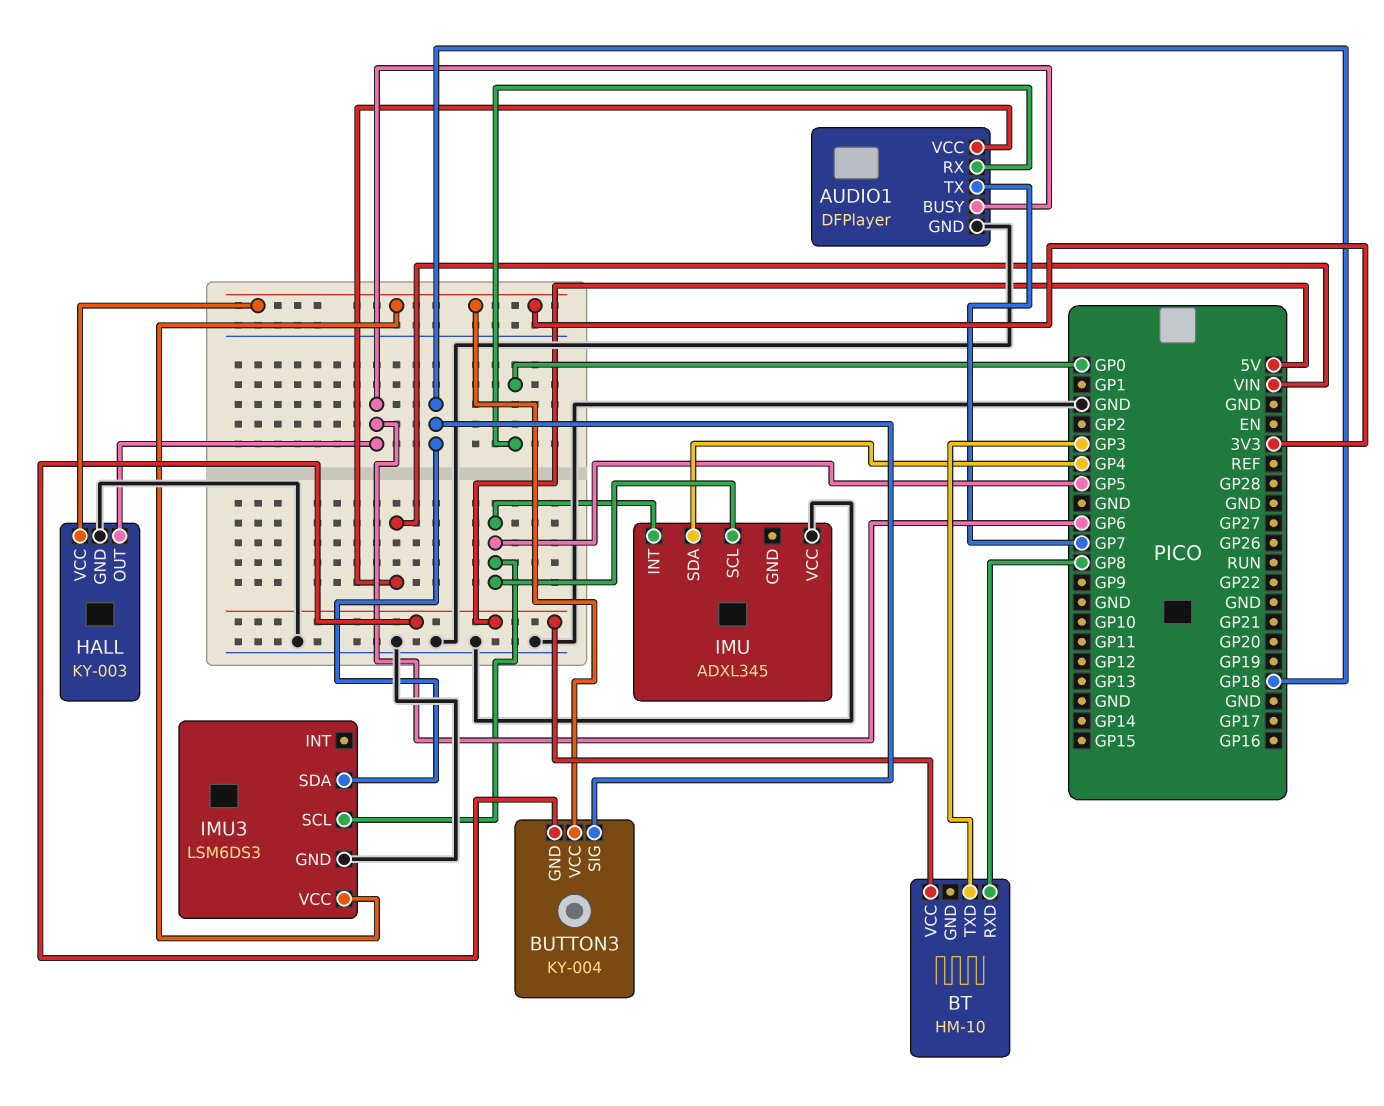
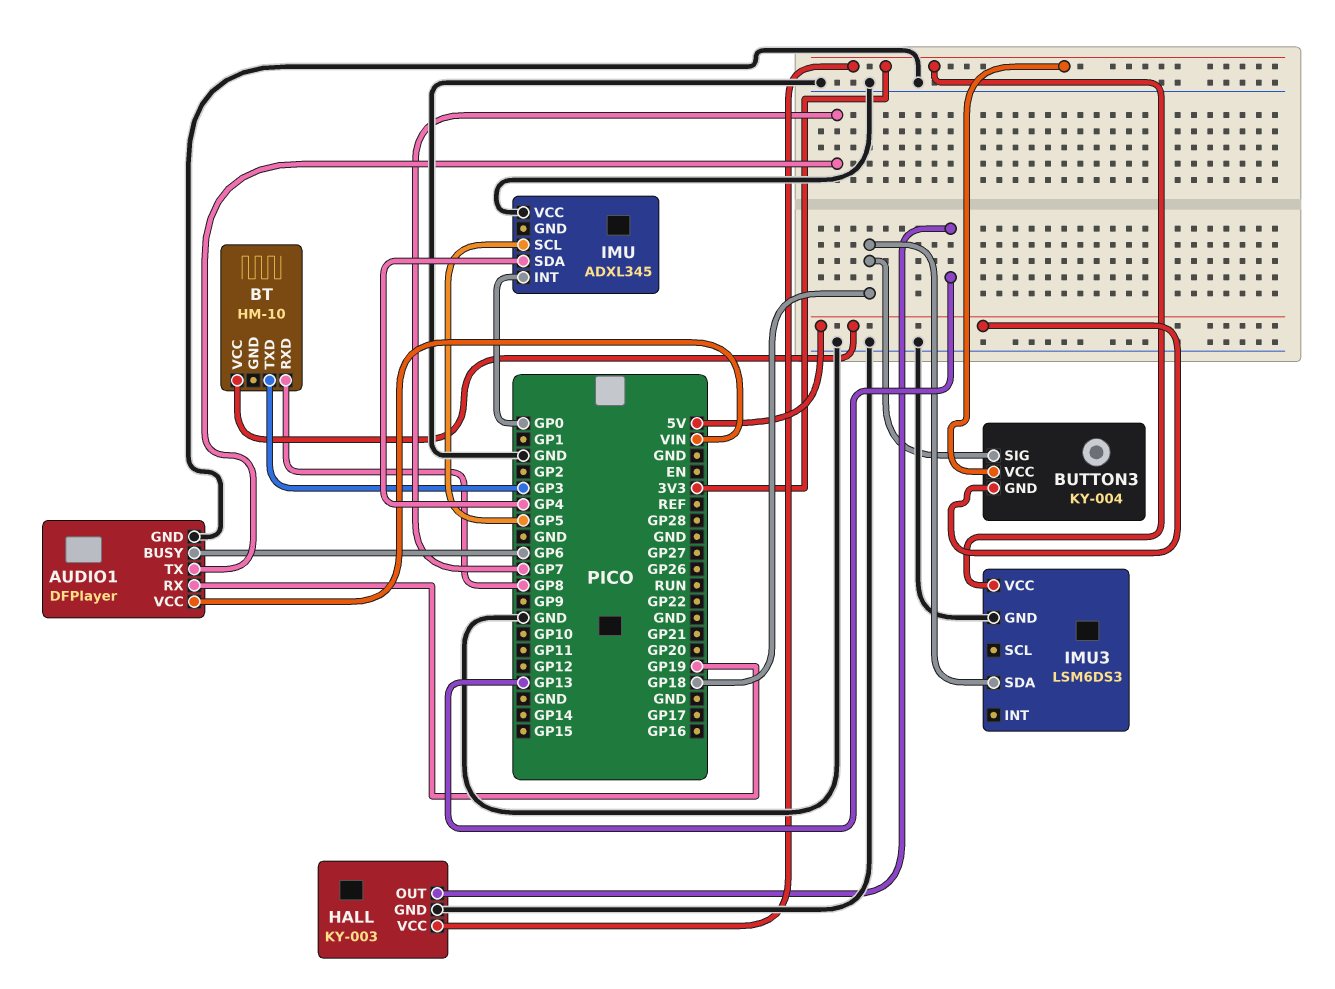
AUDIO1 pin RX: GP0 -> GP19
HALL pin OUT: GP6 -> GP13
IMU pin INT: GP5 -> GP0
IMU3 pin SCL: GP5 -> none

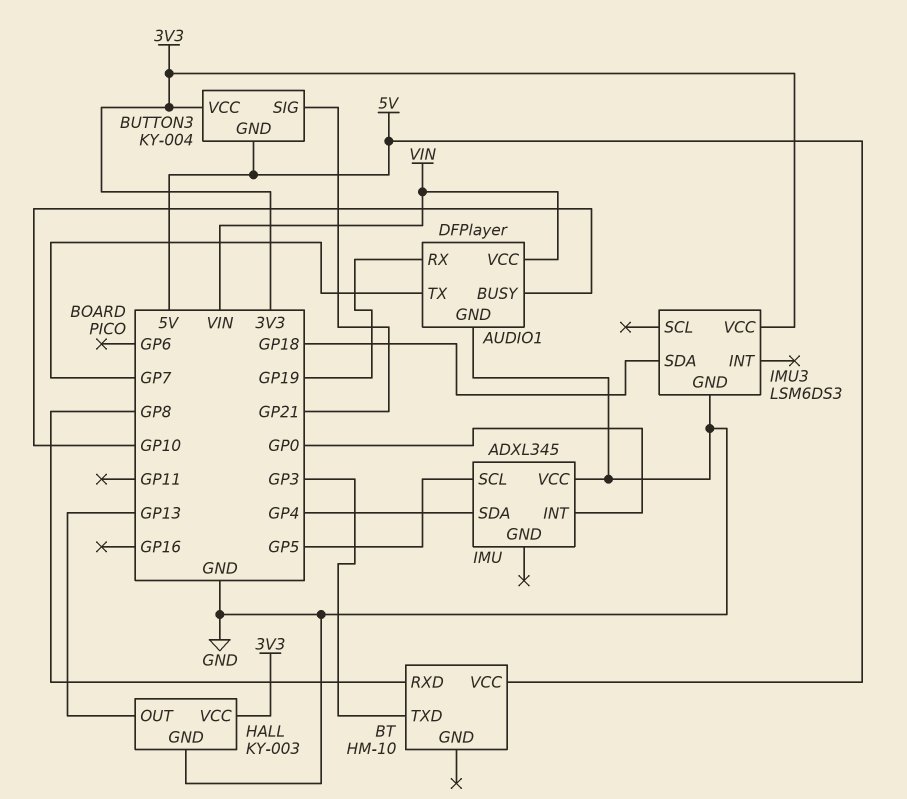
AUDIO1 pin BUSY: GP6 -> GP10
BUTTON3 pin SIG: GP18 -> GP21

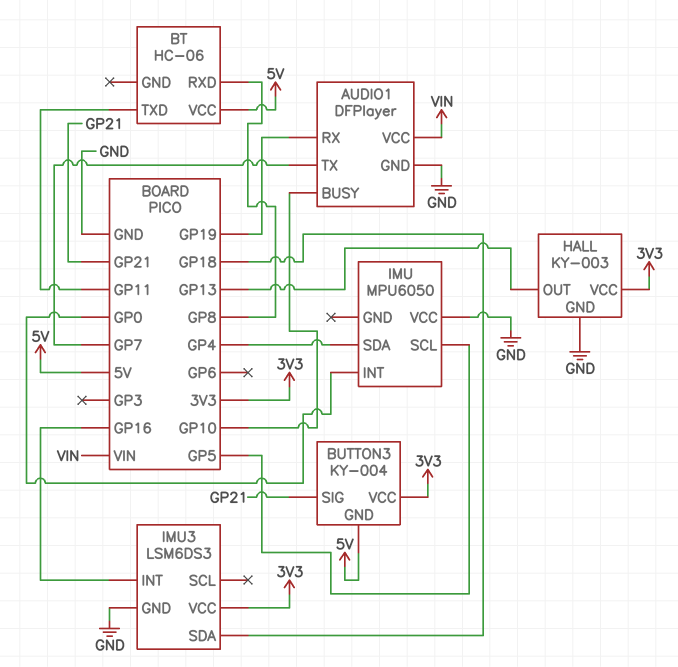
BT: HM-10 -> HC-06
BT pin TXD: GP3 -> GP11
IMU: ADXL345 -> MPU6050
IMU3 pin INT: none -> GP16

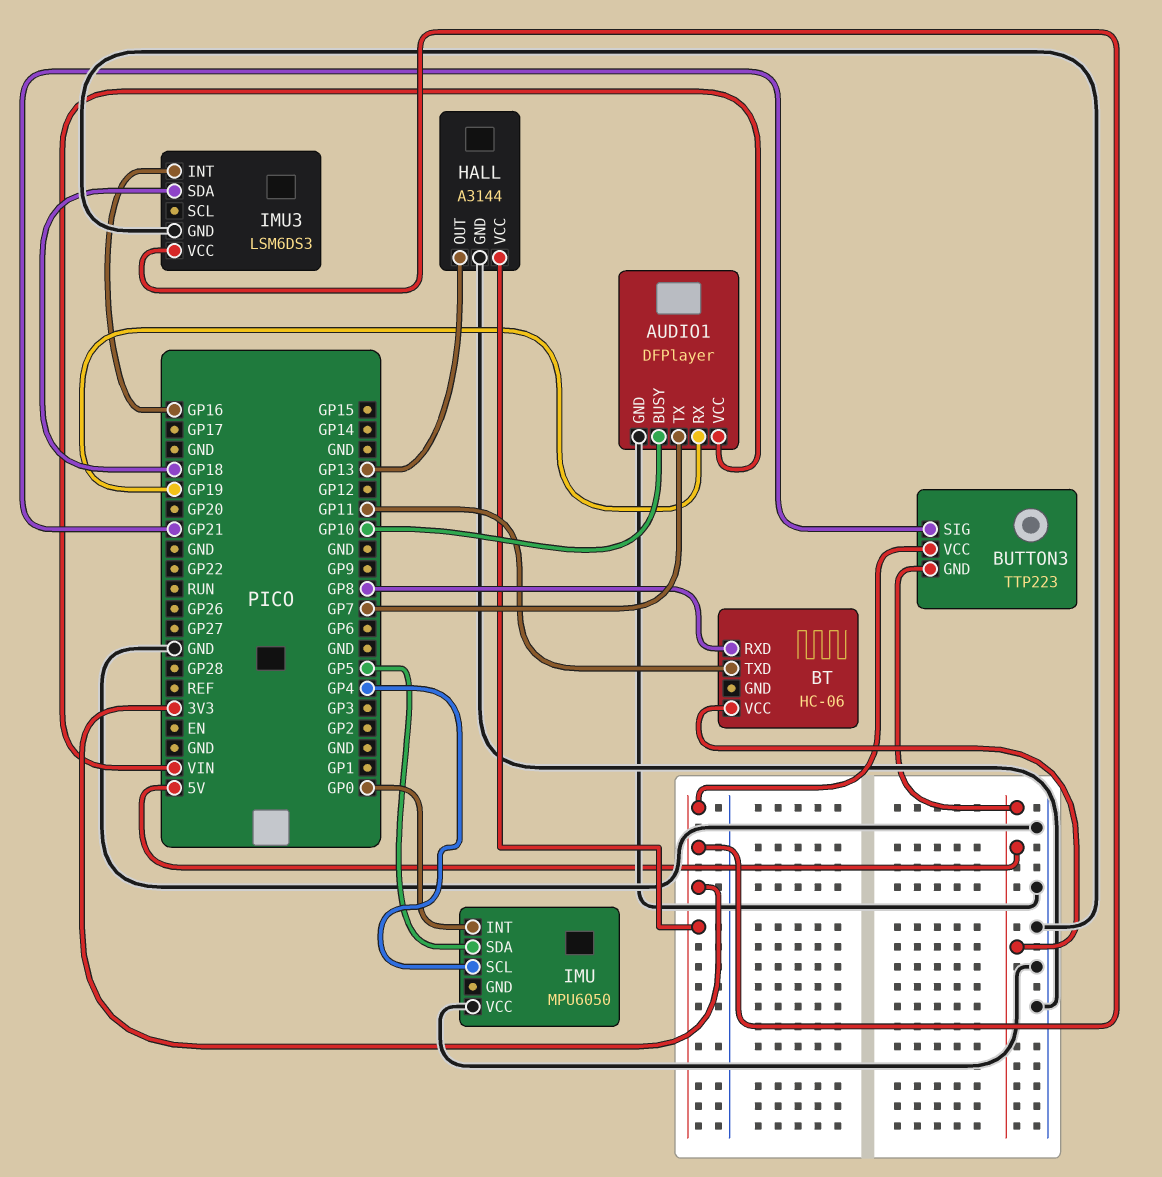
BUTTON3: KY-004 -> TTP223
HALL: KY-003 -> A3144
IMU pin SCL: GP5 -> GP4
IMU pin SDA: GP4 -> GP5

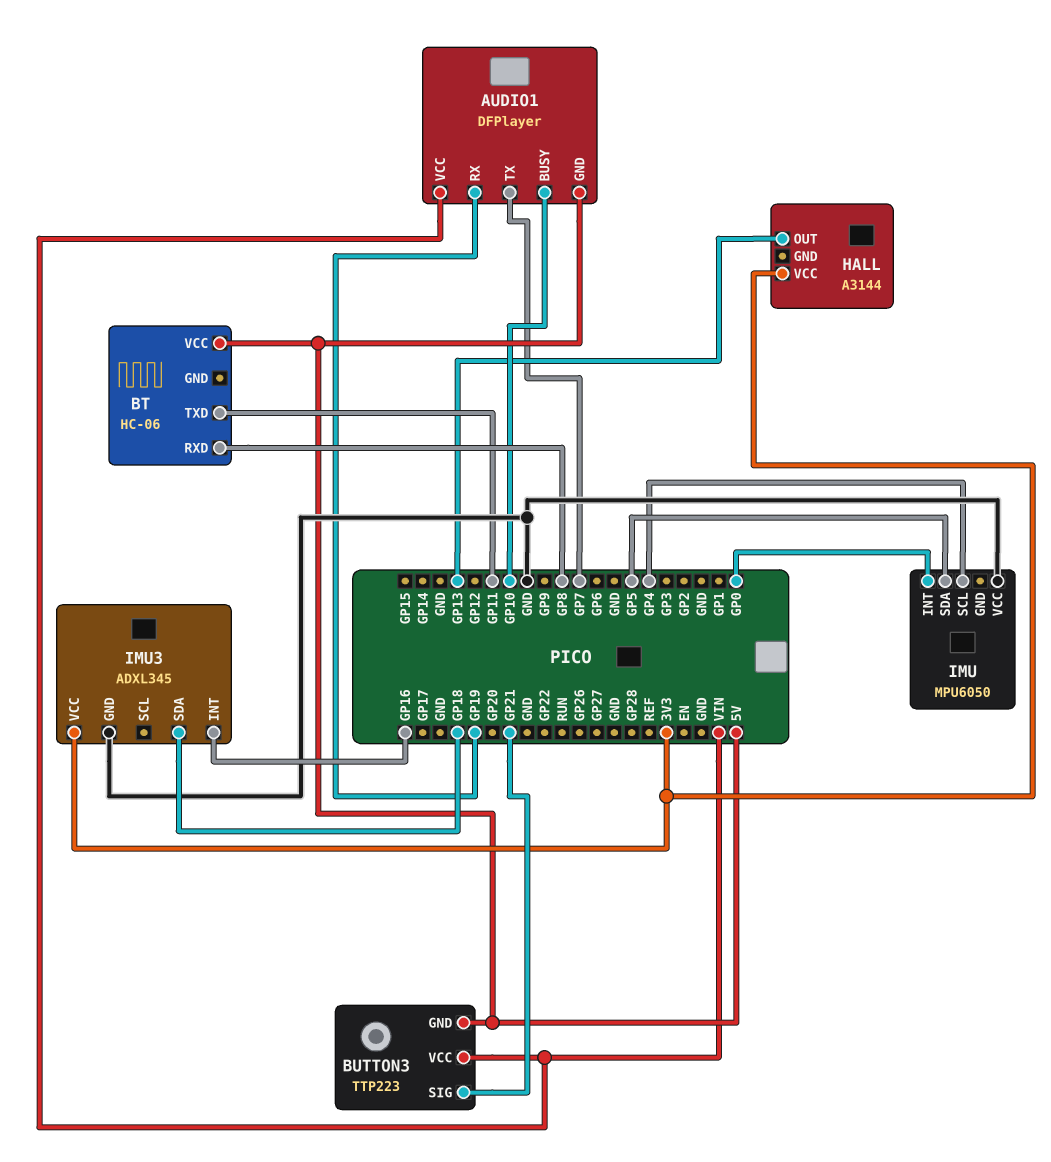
AUDIO1 pin GND: GND -> 5V
BUTTON3 pin VCC: 3V3 -> VIN
HALL pin GND: GND -> none
IMU3: LSM6DS3 -> ADXL345

